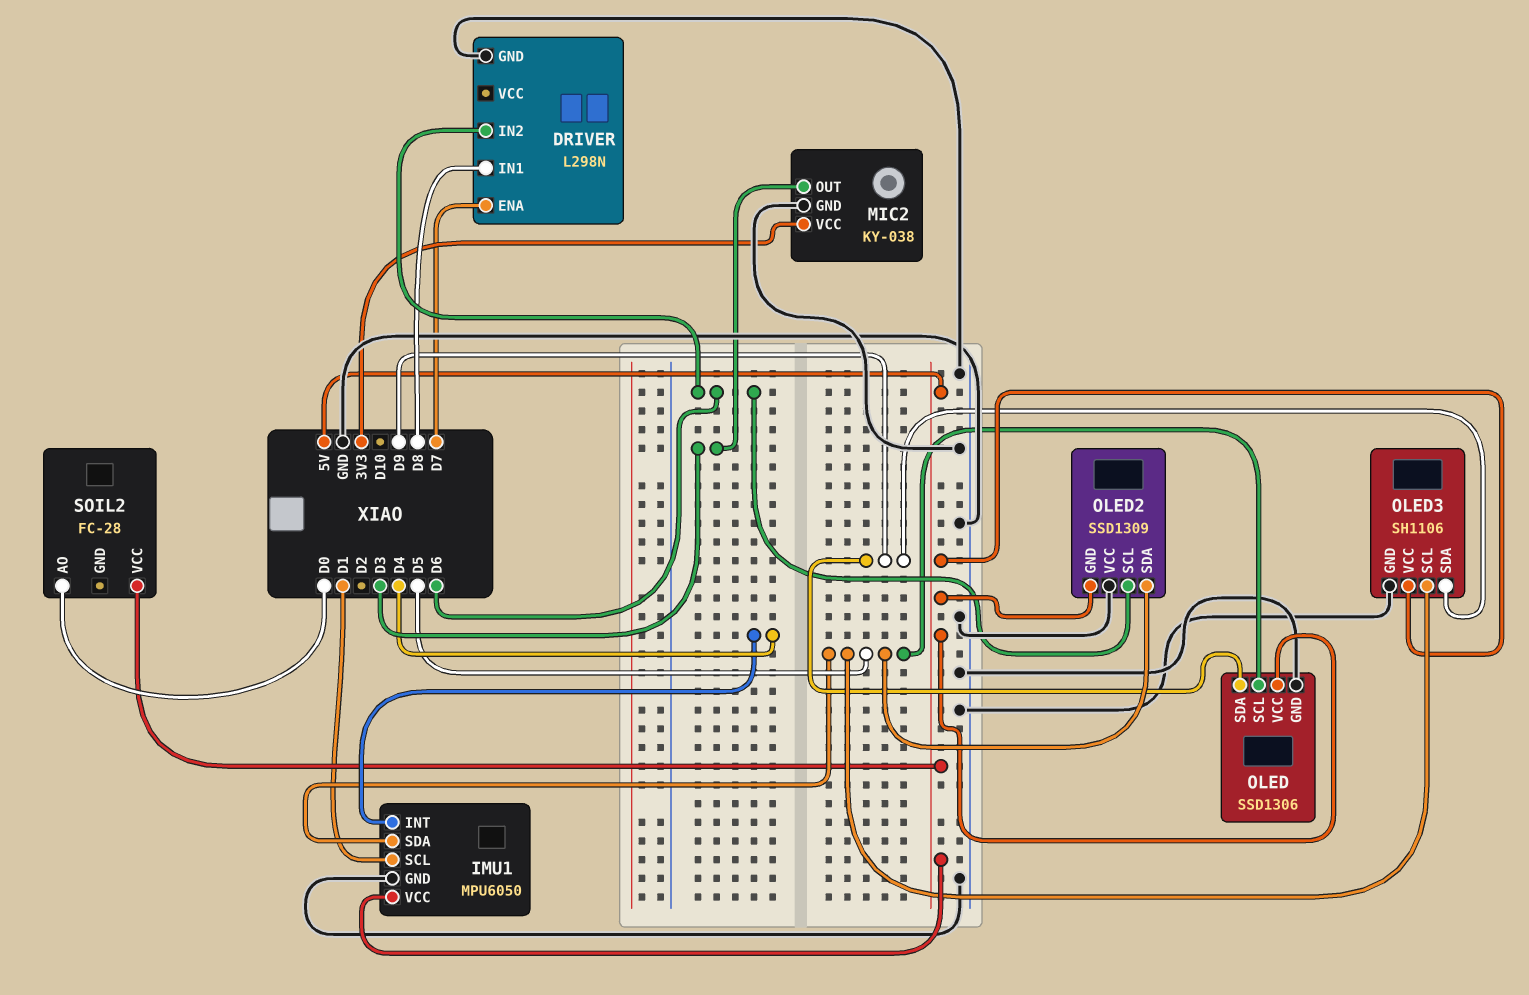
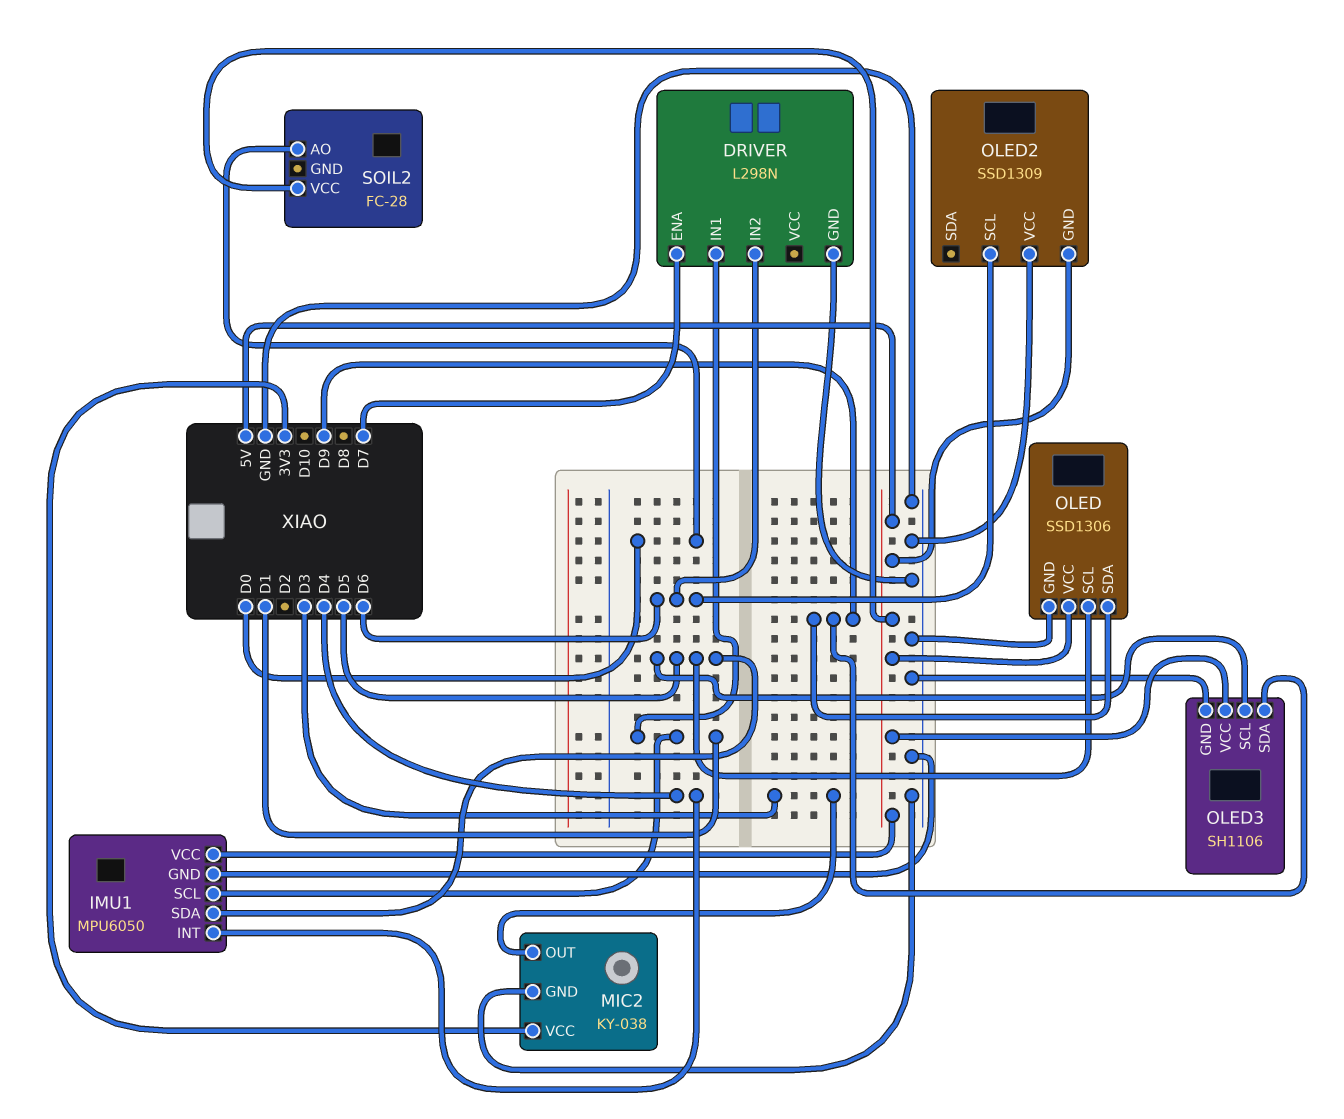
DRIVER pin IN1: D8 -> D1
OLED2 pin SDA: D5 -> none

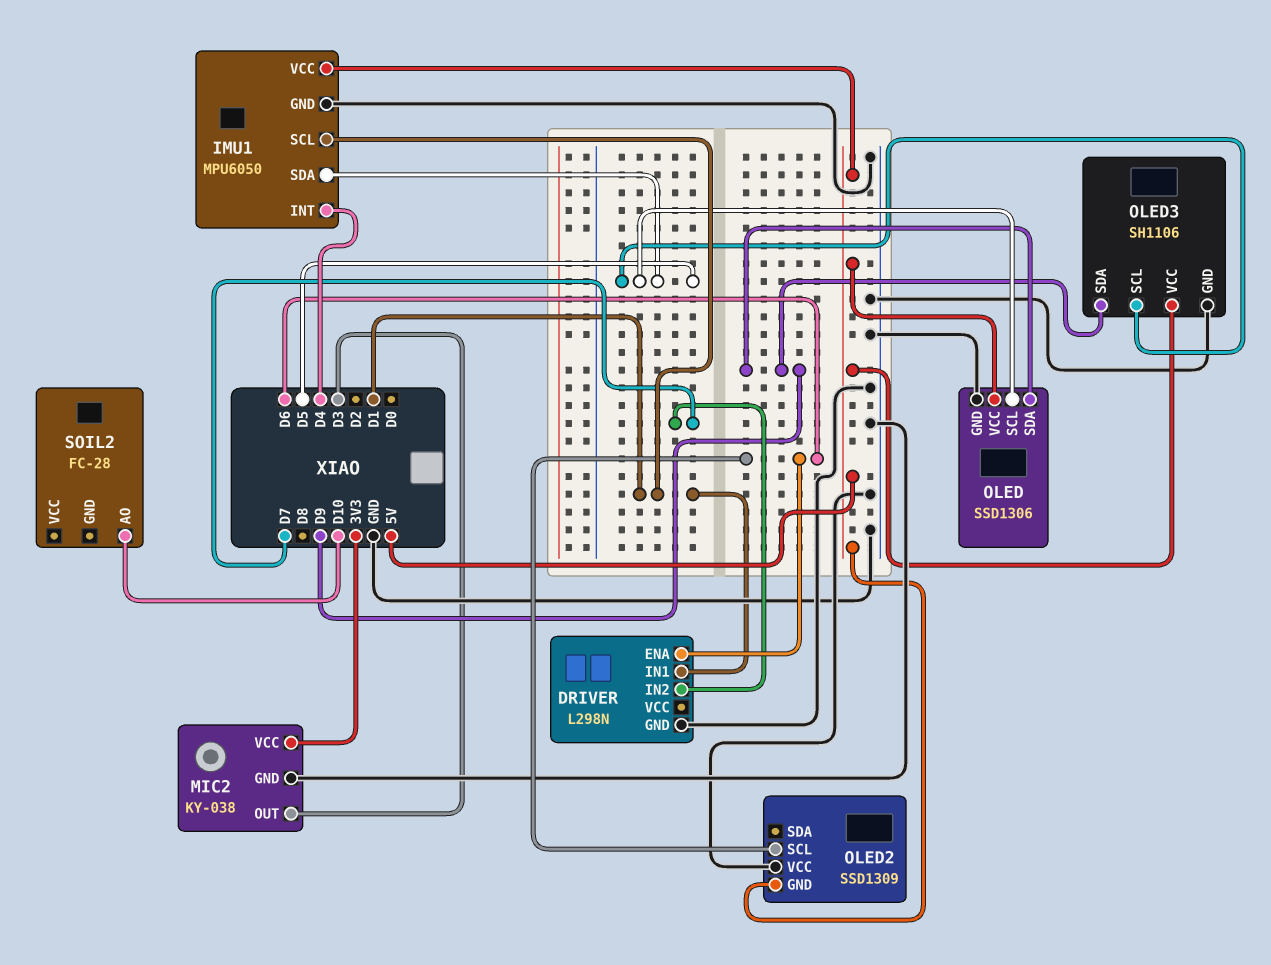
DRIVER pin ENA: D7 -> D6
DRIVER pin IN2: D6 -> D7
SOIL2 pin AO: D0 -> D10
SOIL2 pin VCC: 5V -> none

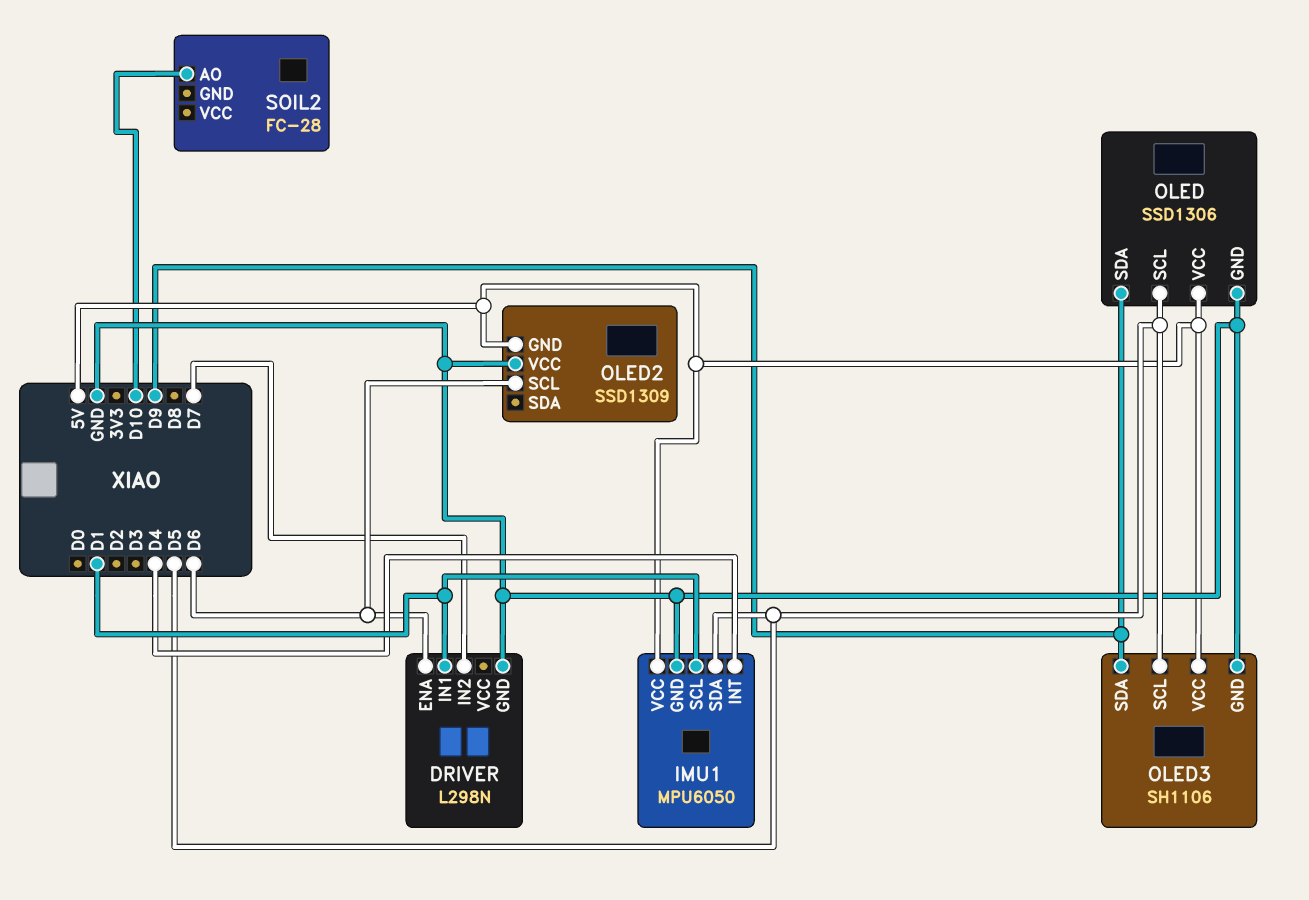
MIC2: KY-038 -> none
MIC2 pin GND: GND -> none
MIC2 pin OUT: D3 -> none
MIC2 pin VCC: 3V3 -> none

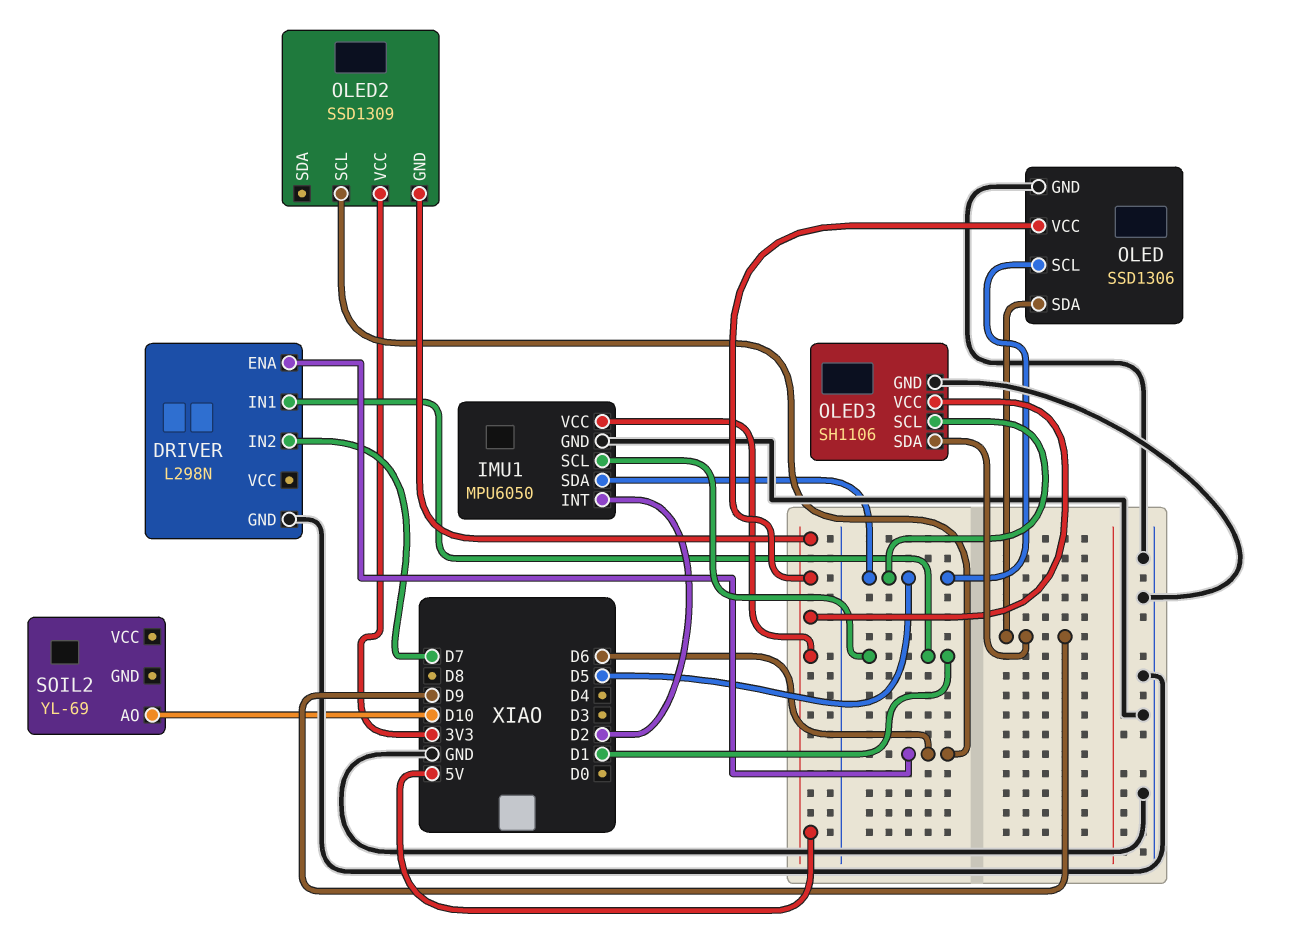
IMU1 pin INT: D4 -> D2
OLED2 pin VCC: GND -> 3V3
SOIL2: FC-28 -> YL-69

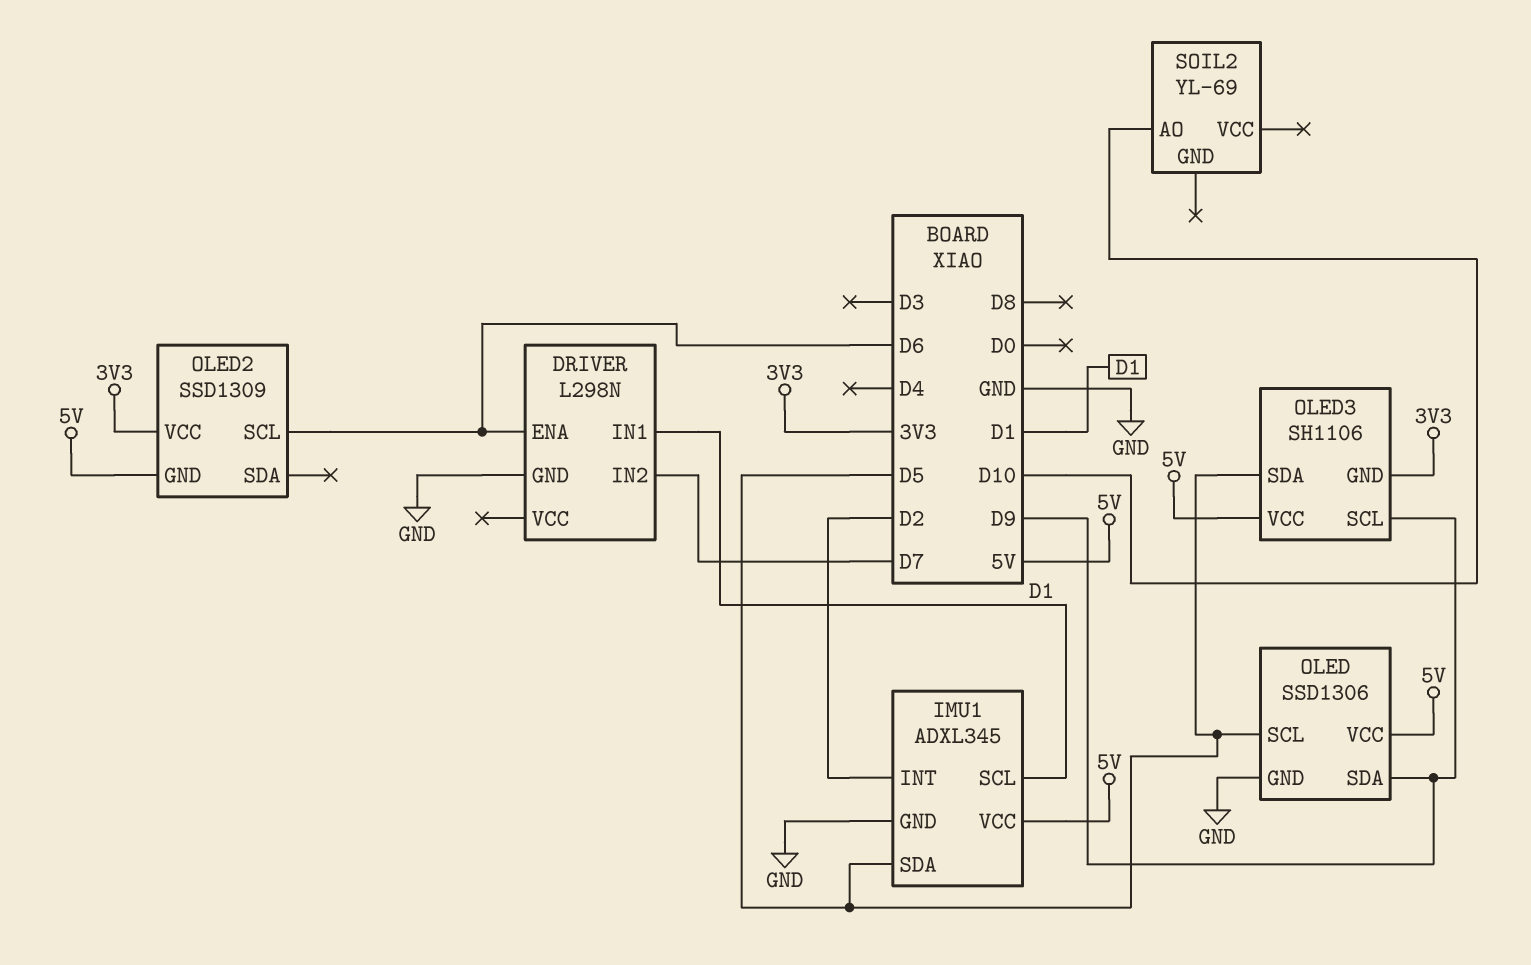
IMU1: MPU6050 -> ADXL345
OLED3 pin GND: GND -> 3V3
OLED3 pin SCL: D5 -> D9
OLED3 pin SDA: D9 -> D5

